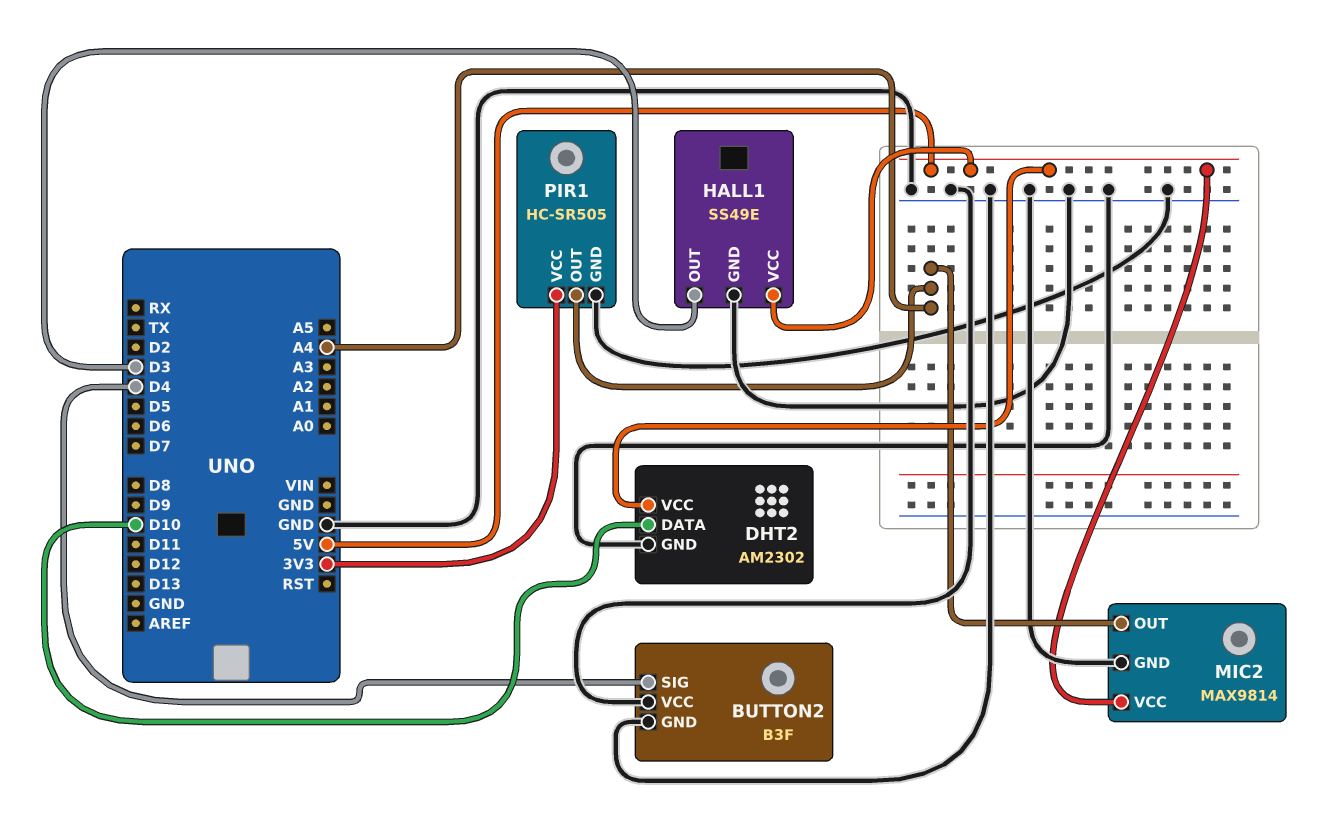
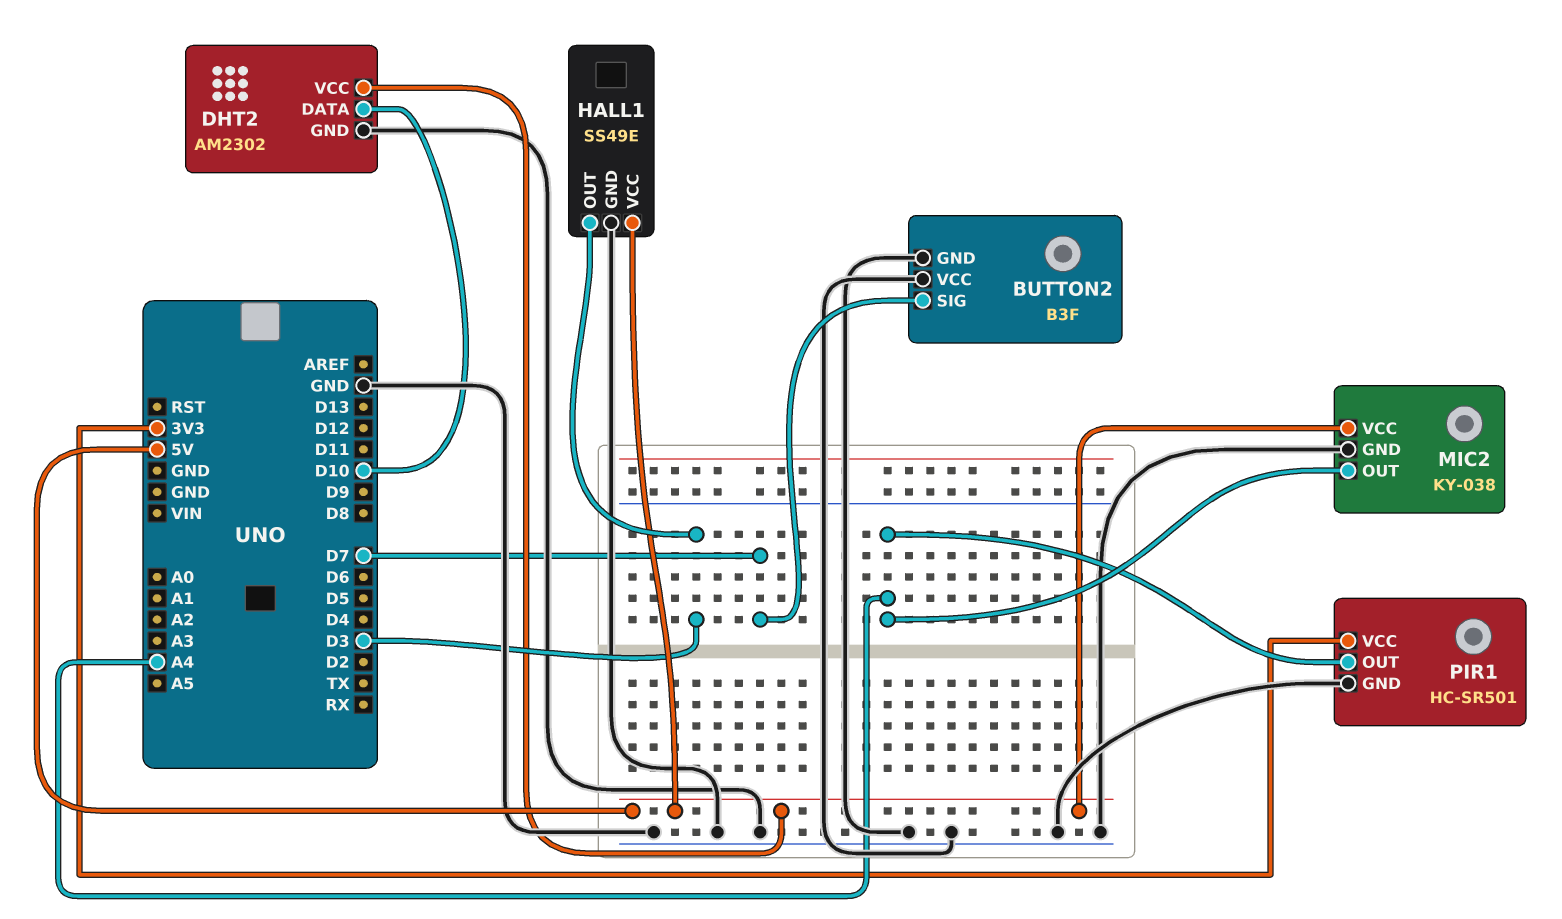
BUTTON2 pin SIG: D4 -> D7
MIC2: MAX9814 -> KY-038
PIR1: HC-SR505 -> HC-SR501

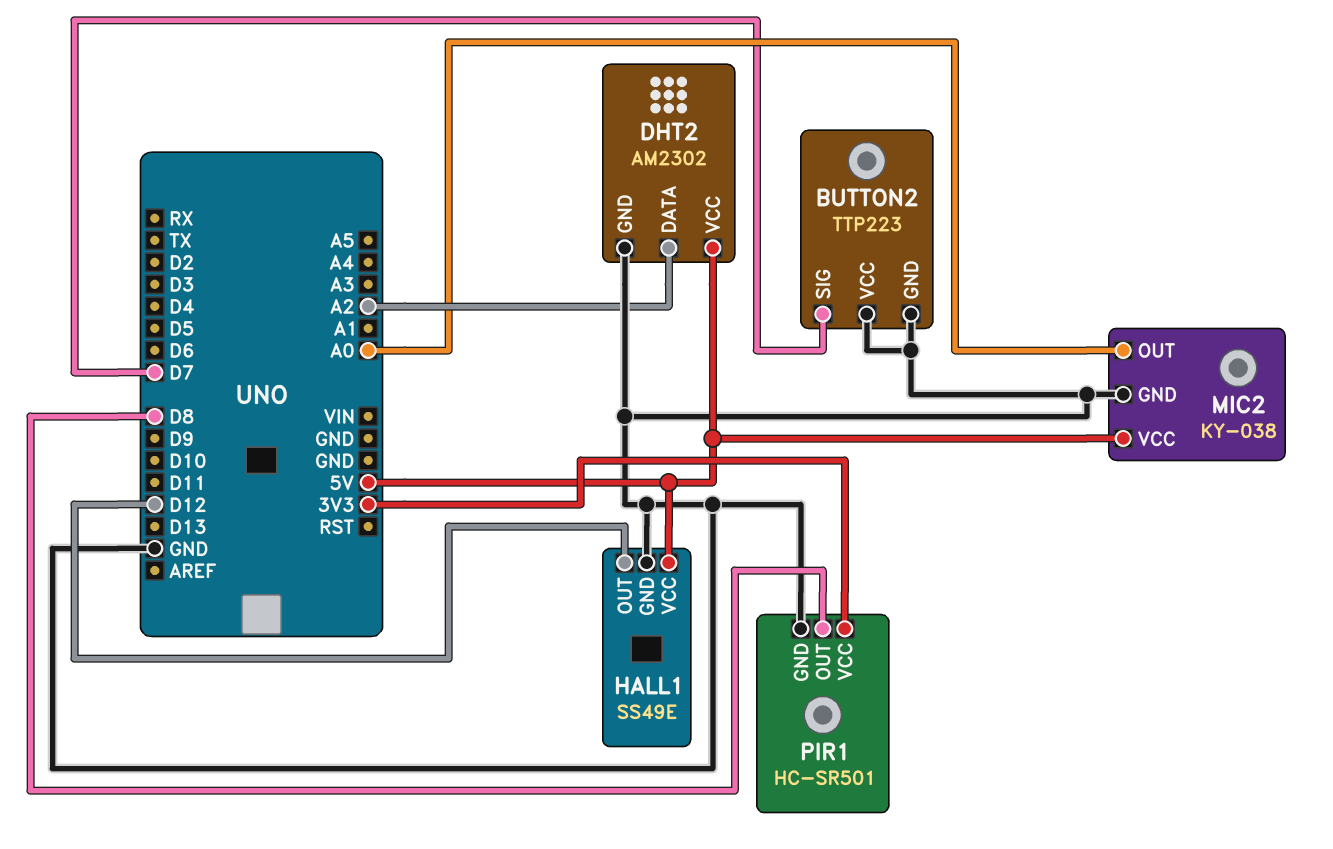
BUTTON2: B3F -> TTP223
DHT2 pin DATA: D10 -> A2
HALL1 pin OUT: D3 -> D12
MIC2 pin OUT: A4 -> A0
PIR1 pin OUT: A4 -> D8

